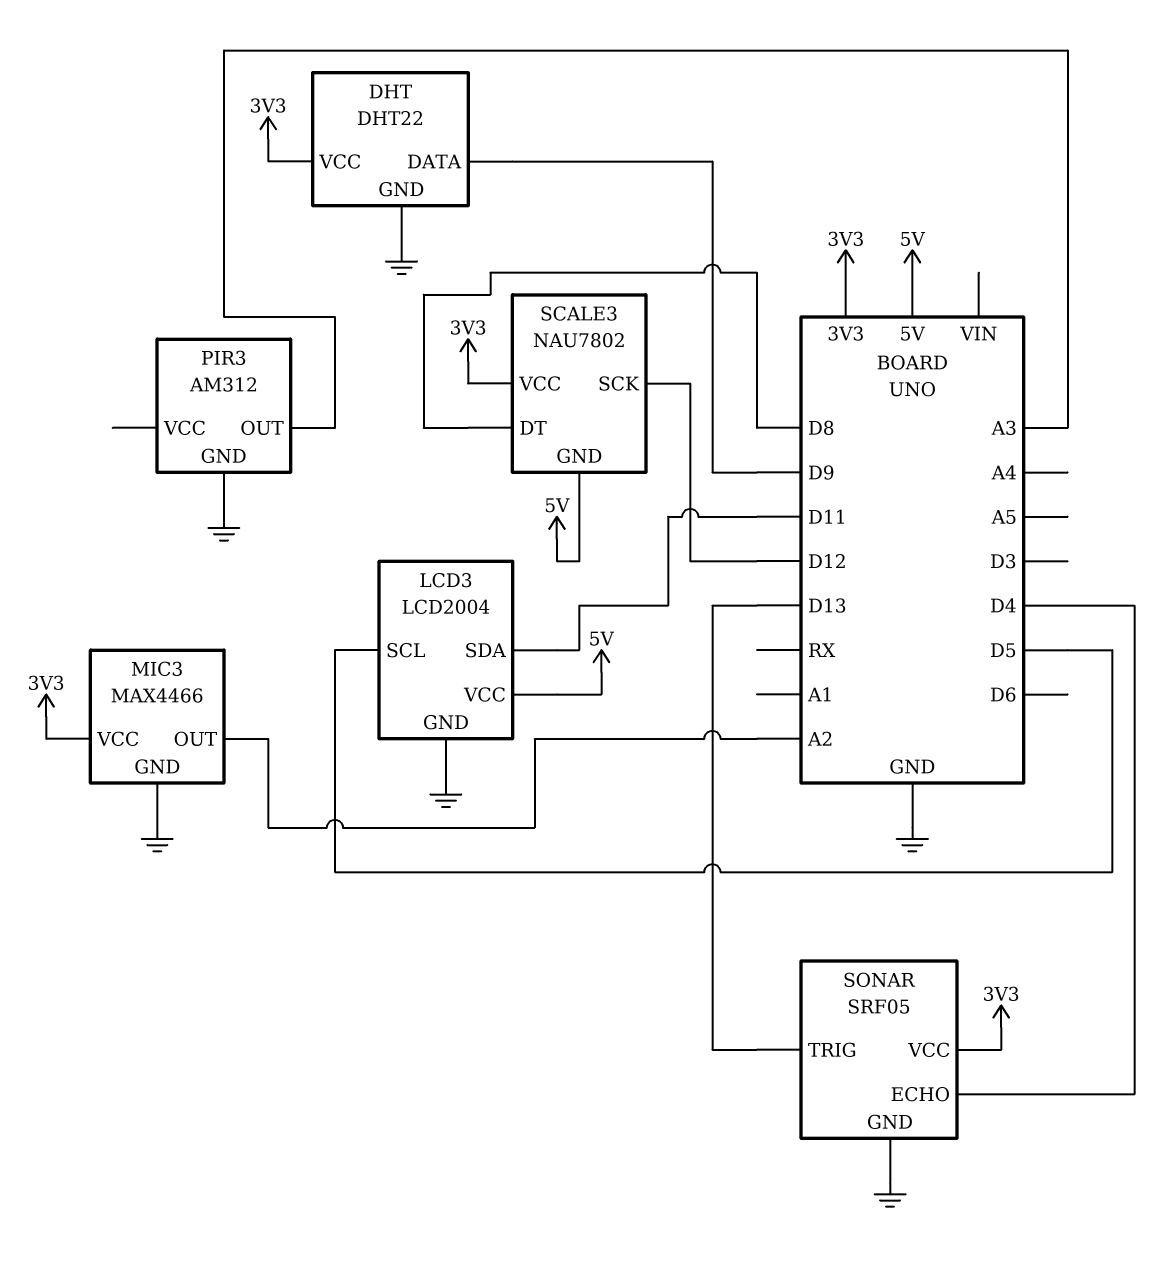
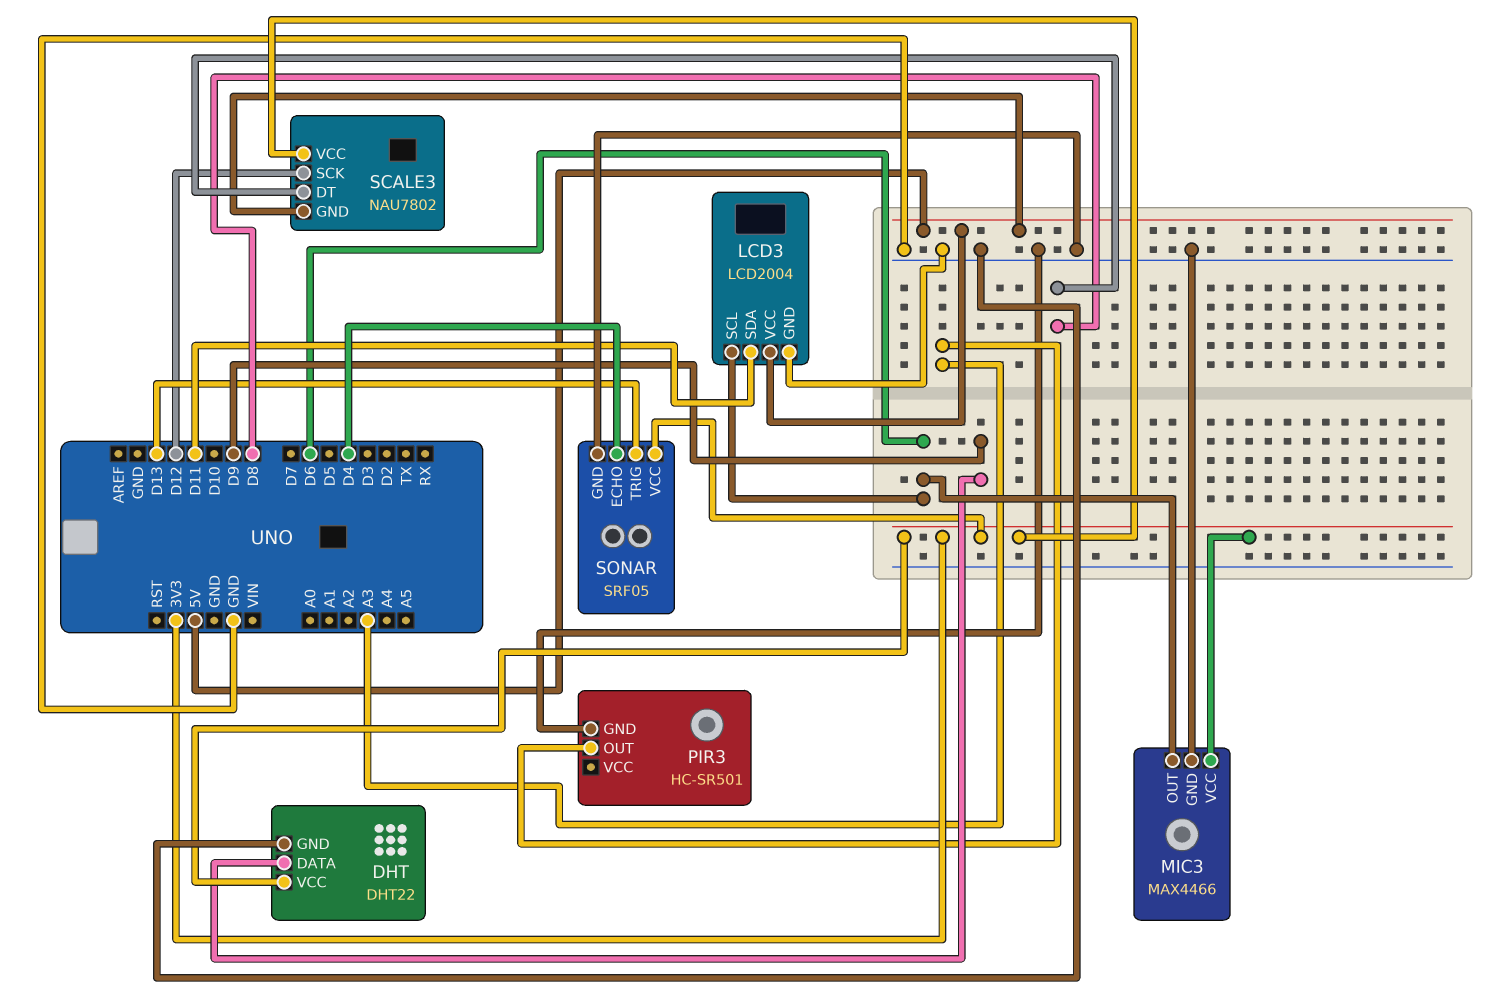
LCD3 pin SCL: D5 -> D6
MIC3 pin OUT: A2 -> D6
PIR3: AM312 -> HC-SR501

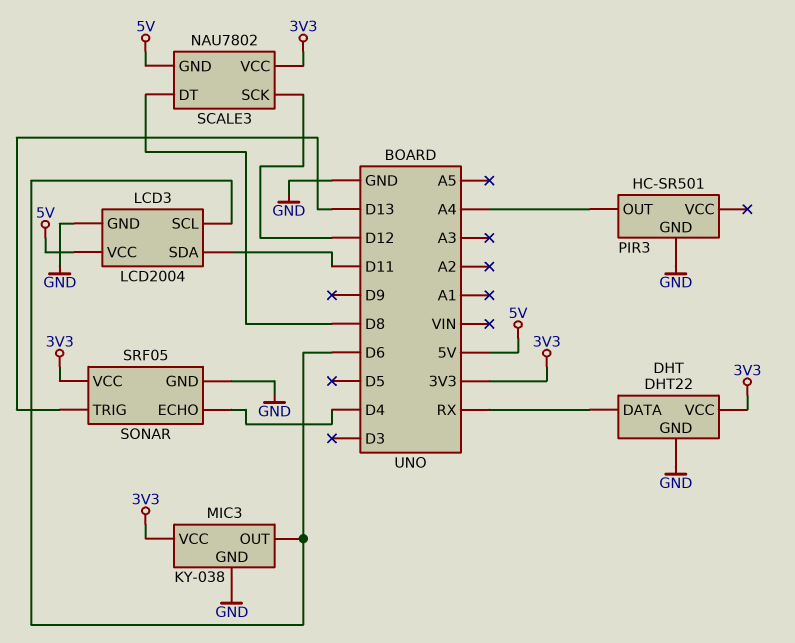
DHT pin DATA: D9 -> RX
MIC3: MAX4466 -> KY-038
PIR3 pin OUT: A3 -> A4

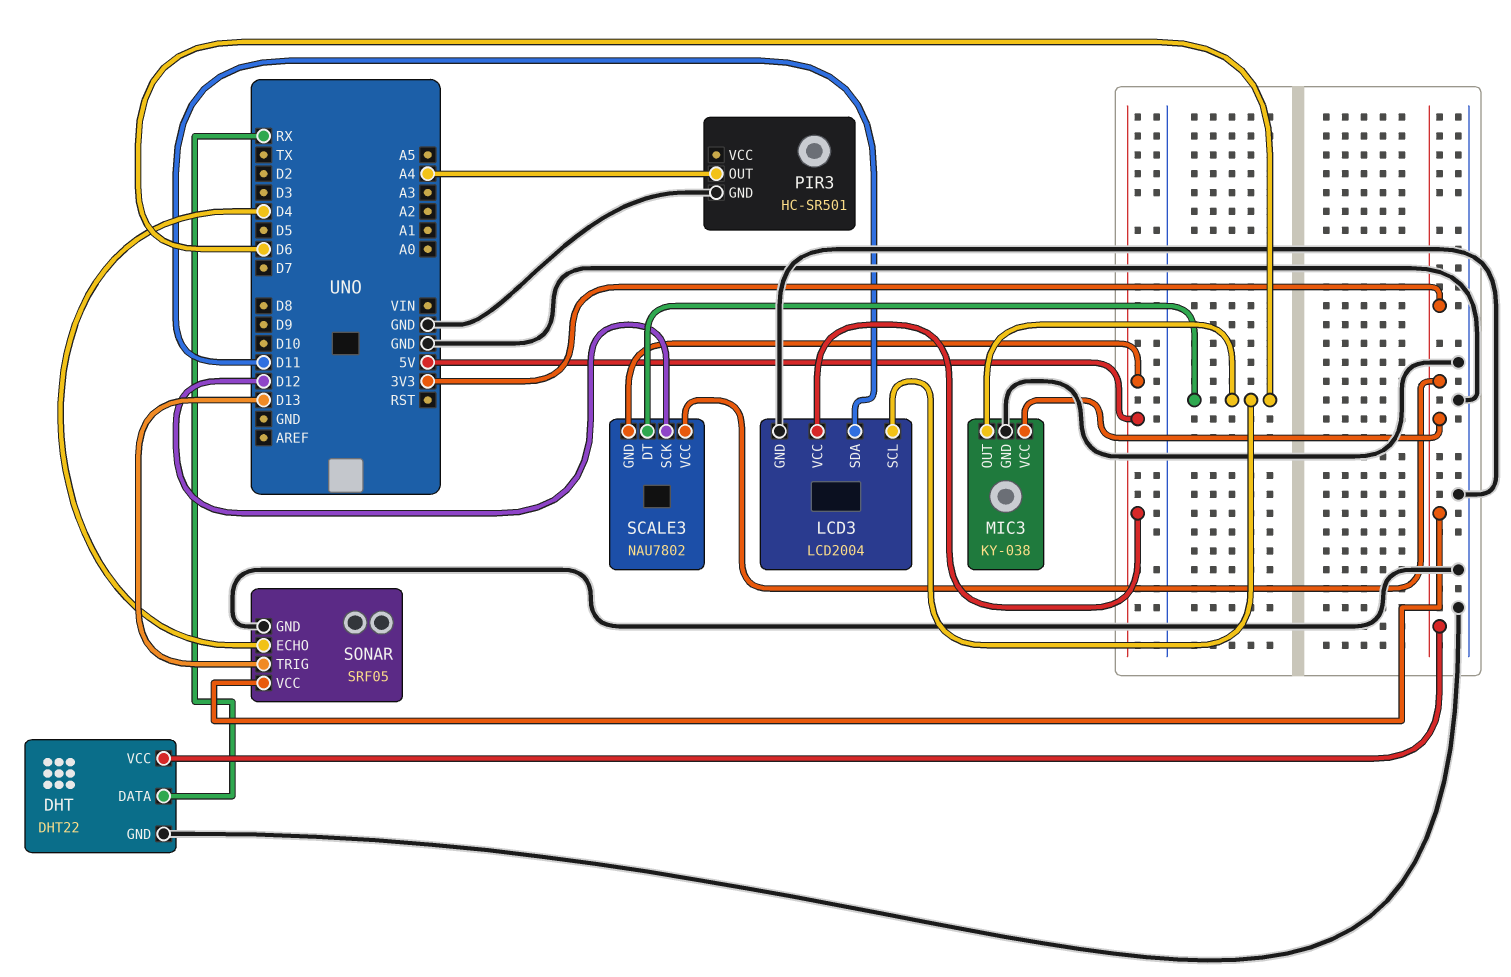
SCALE3 pin DT: D8 -> D6

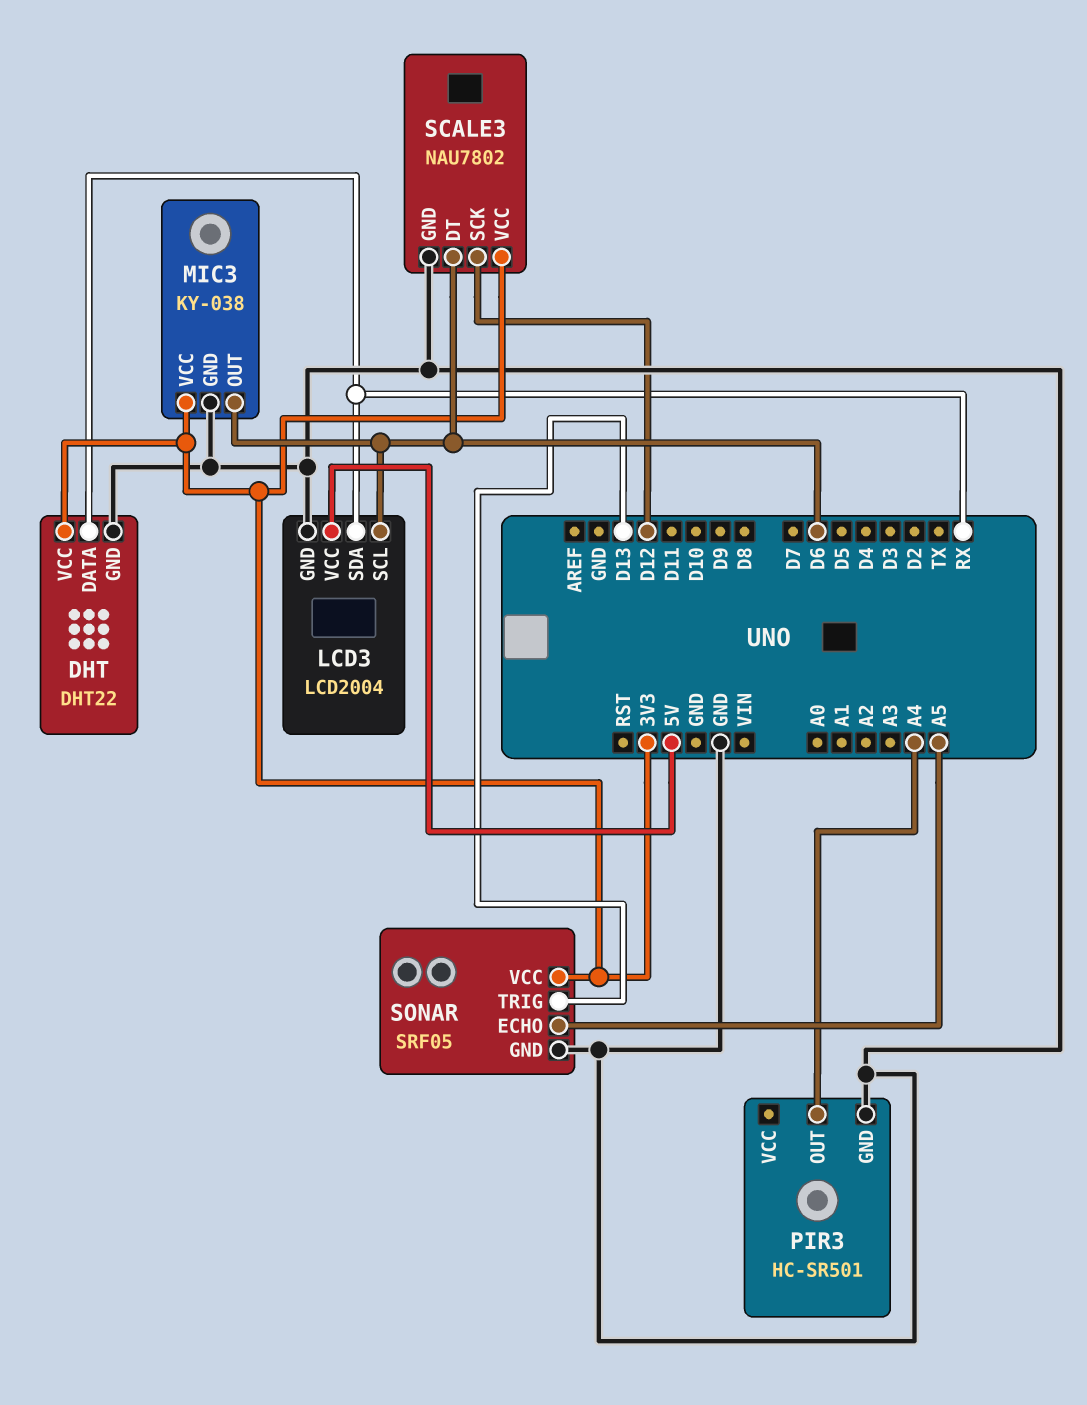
LCD3 pin SDA: D11 -> RX
SCALE3 pin GND: 5V -> GND
SONAR pin ECHO: D4 -> A5

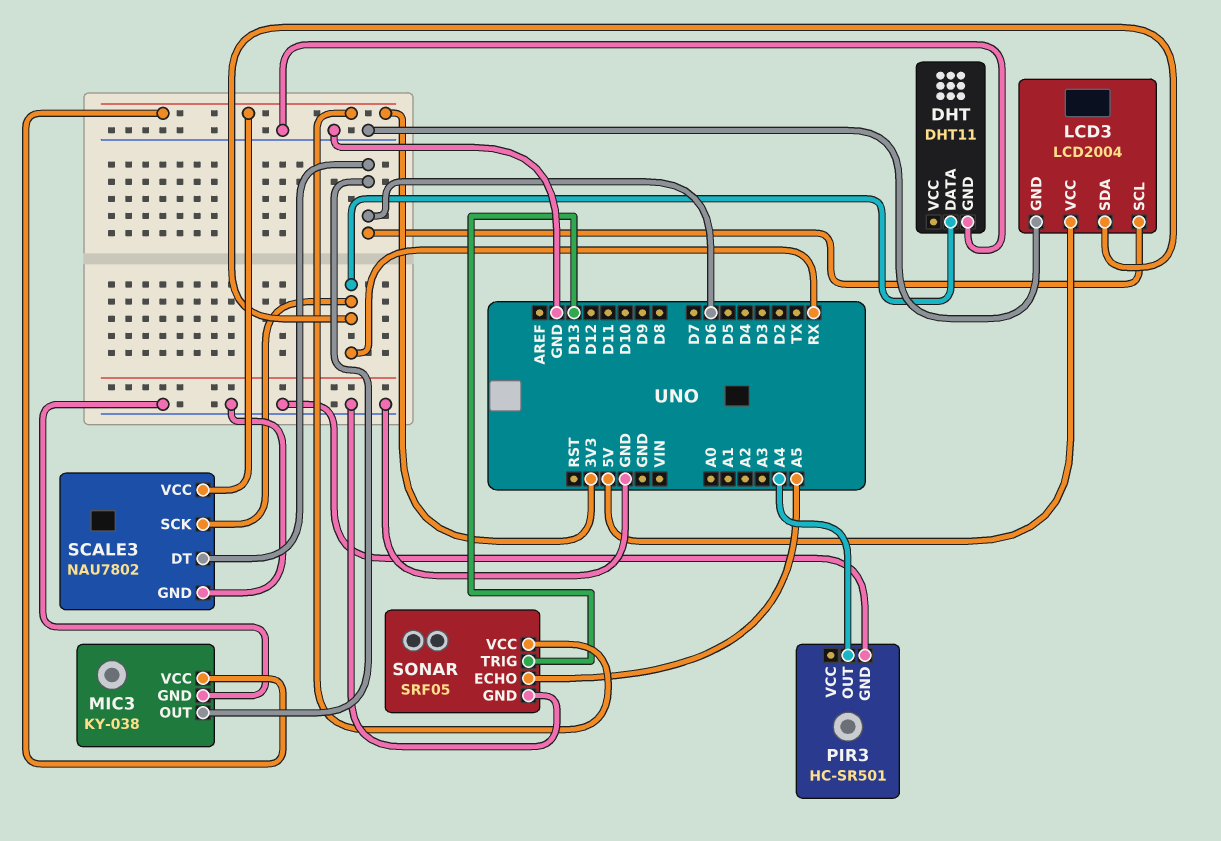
DHT: DHT22 -> DHT11
DHT pin VCC: 3V3 -> none
SCALE3 pin SCK: D12 -> RX

